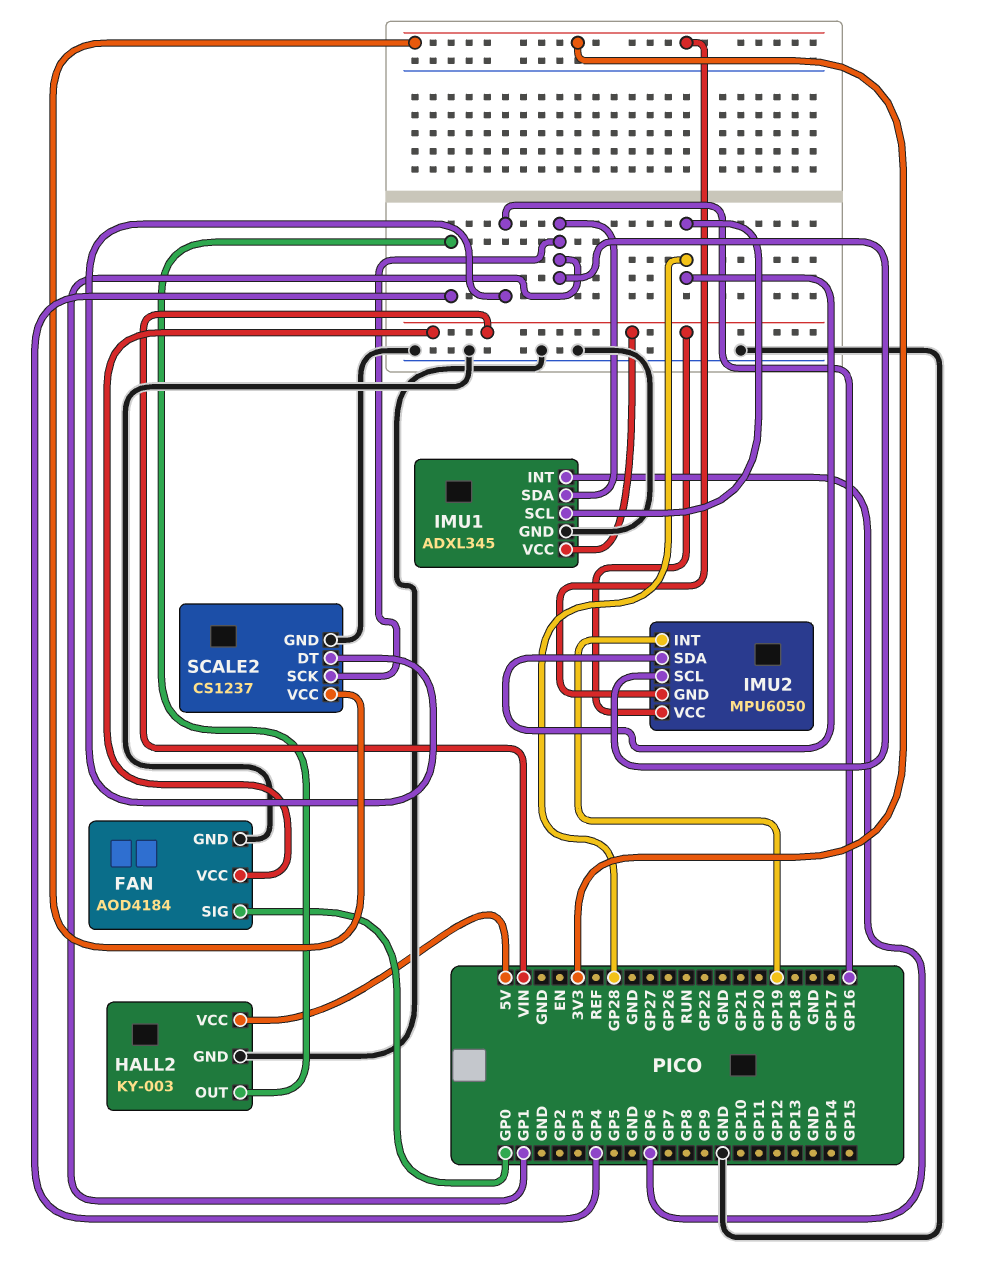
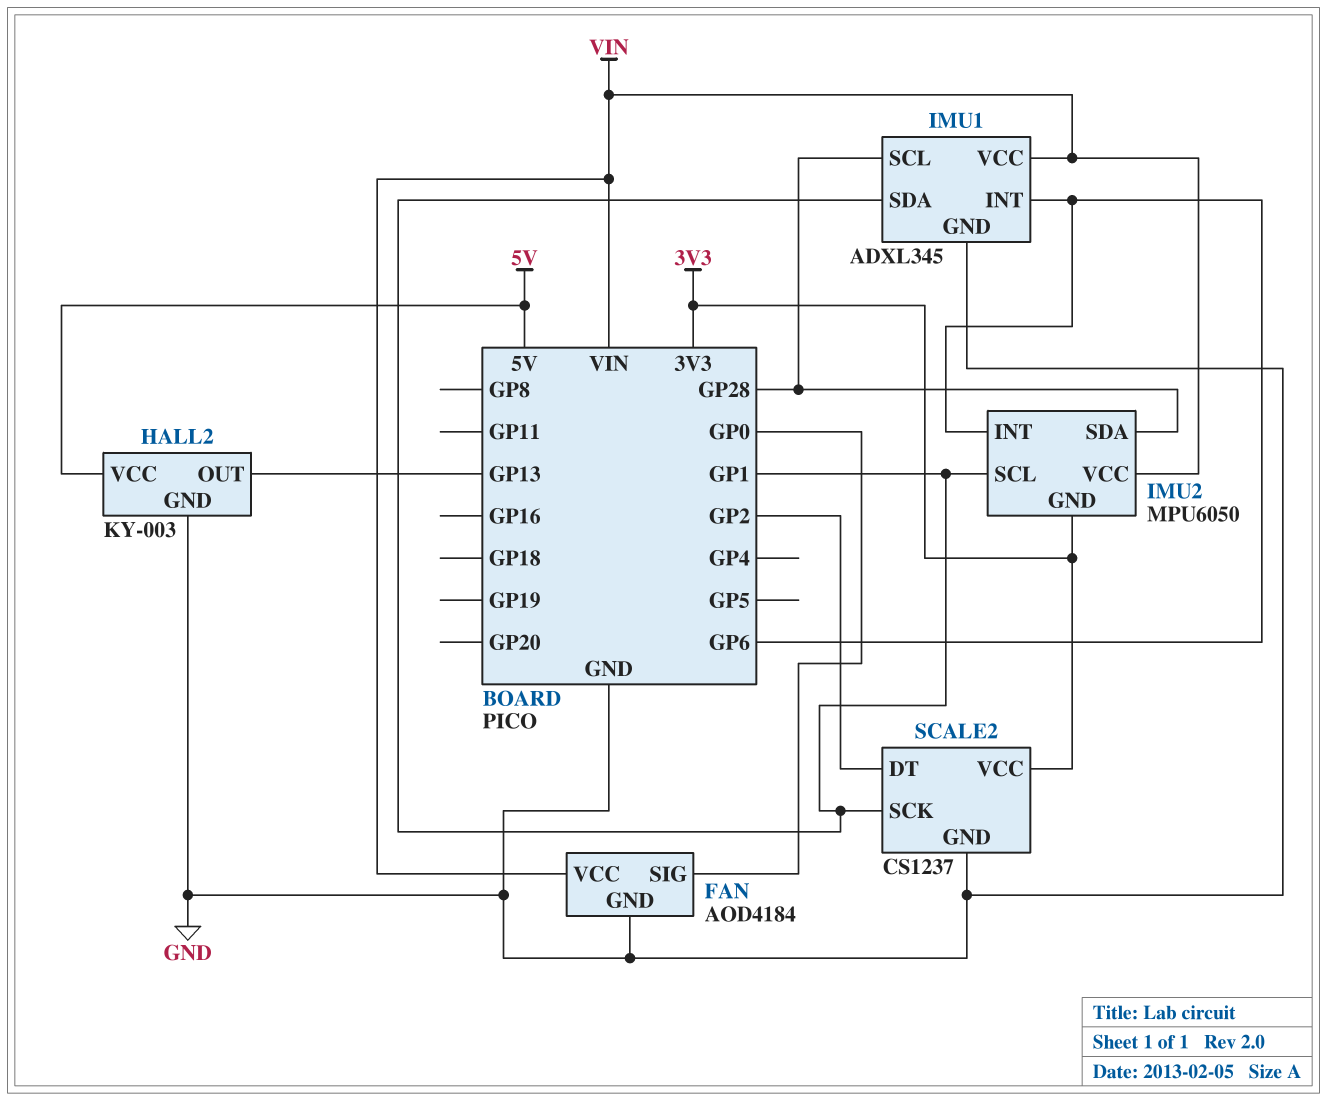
HALL2 pin OUT: GP4 -> GP13
IMU2 pin INT: GP19 -> GP6
SCALE2 pin DT: GP16 -> GP2

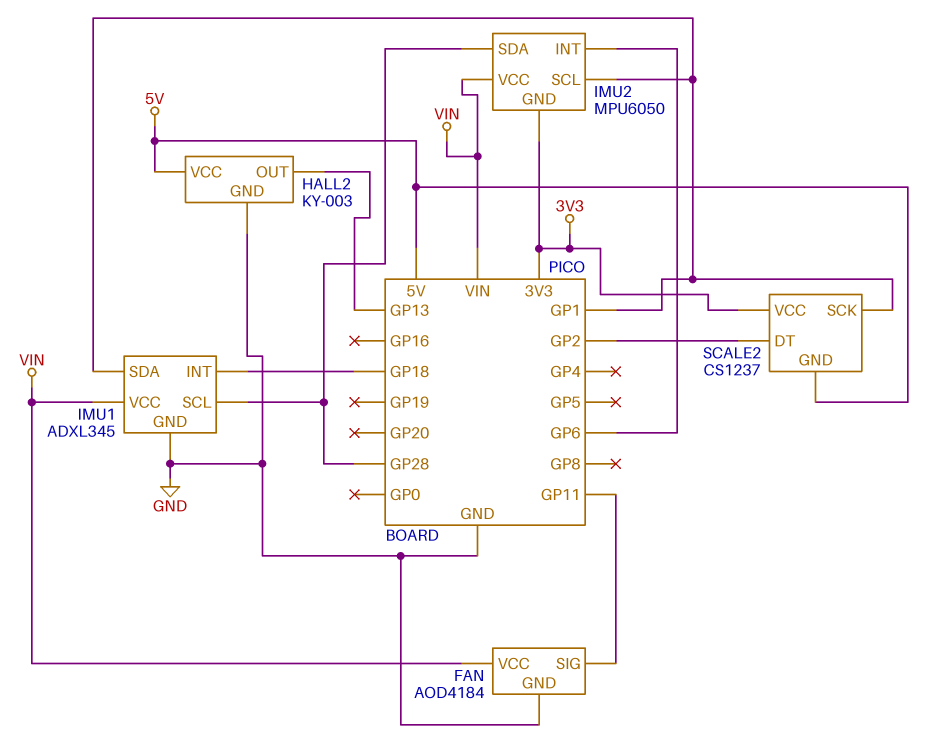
FAN pin SIG: GP0 -> GP11
IMU1 pin INT: GP6 -> GP18
SCALE2 pin GND: GND -> 5V

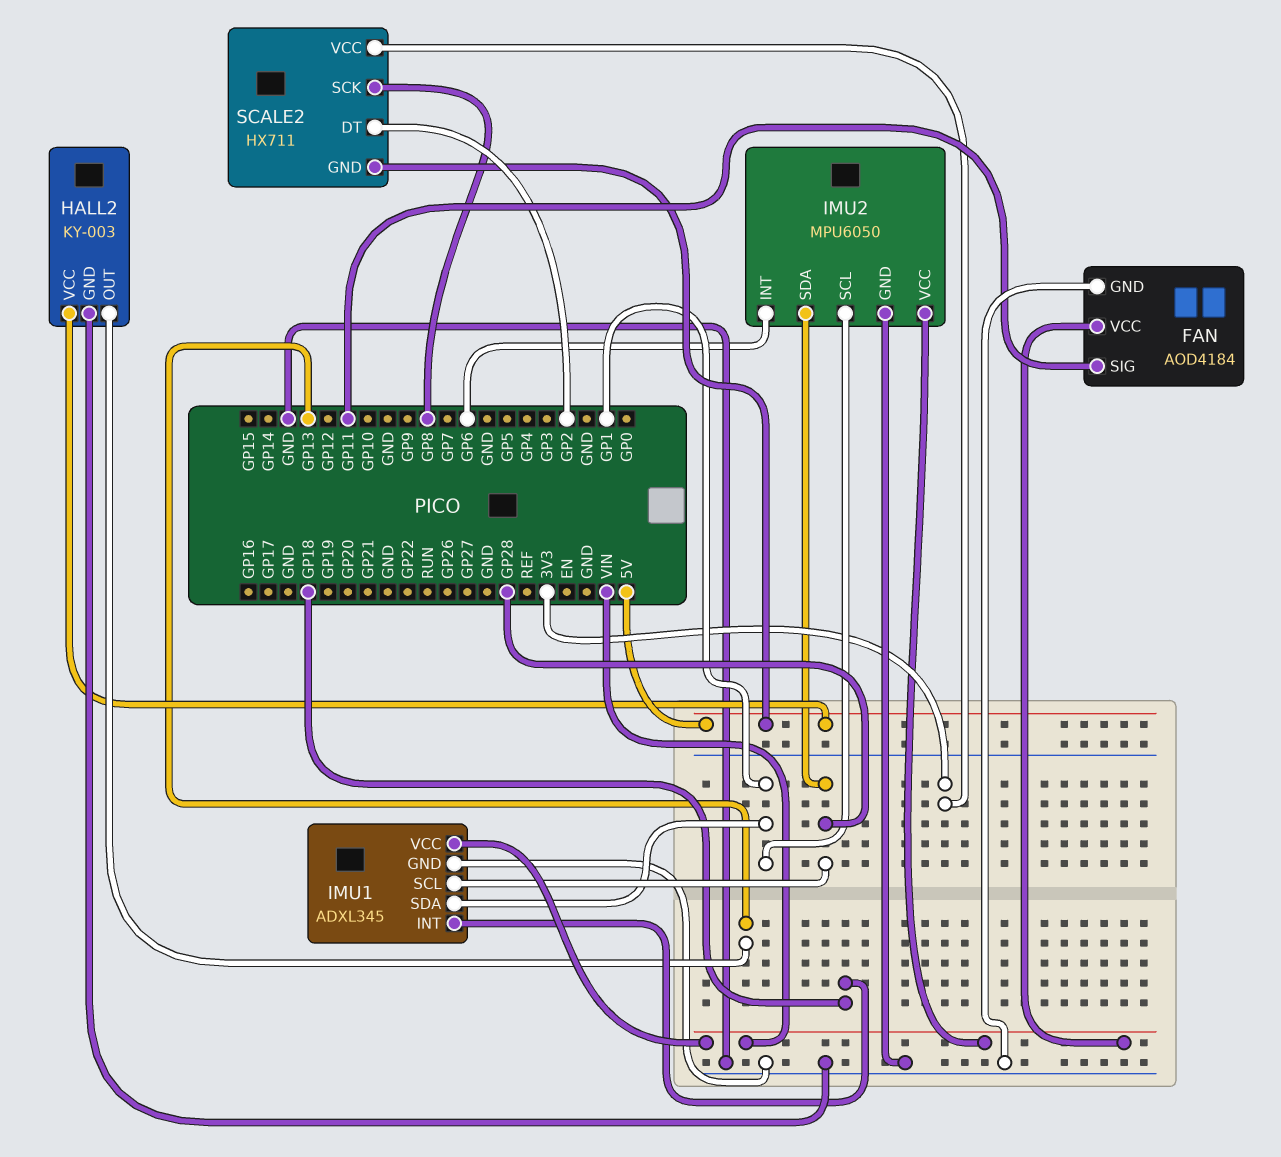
IMU2 pin GND: 3V3 -> GND
SCALE2: CS1237 -> HX711
SCALE2 pin SCK: GP1 -> GP8

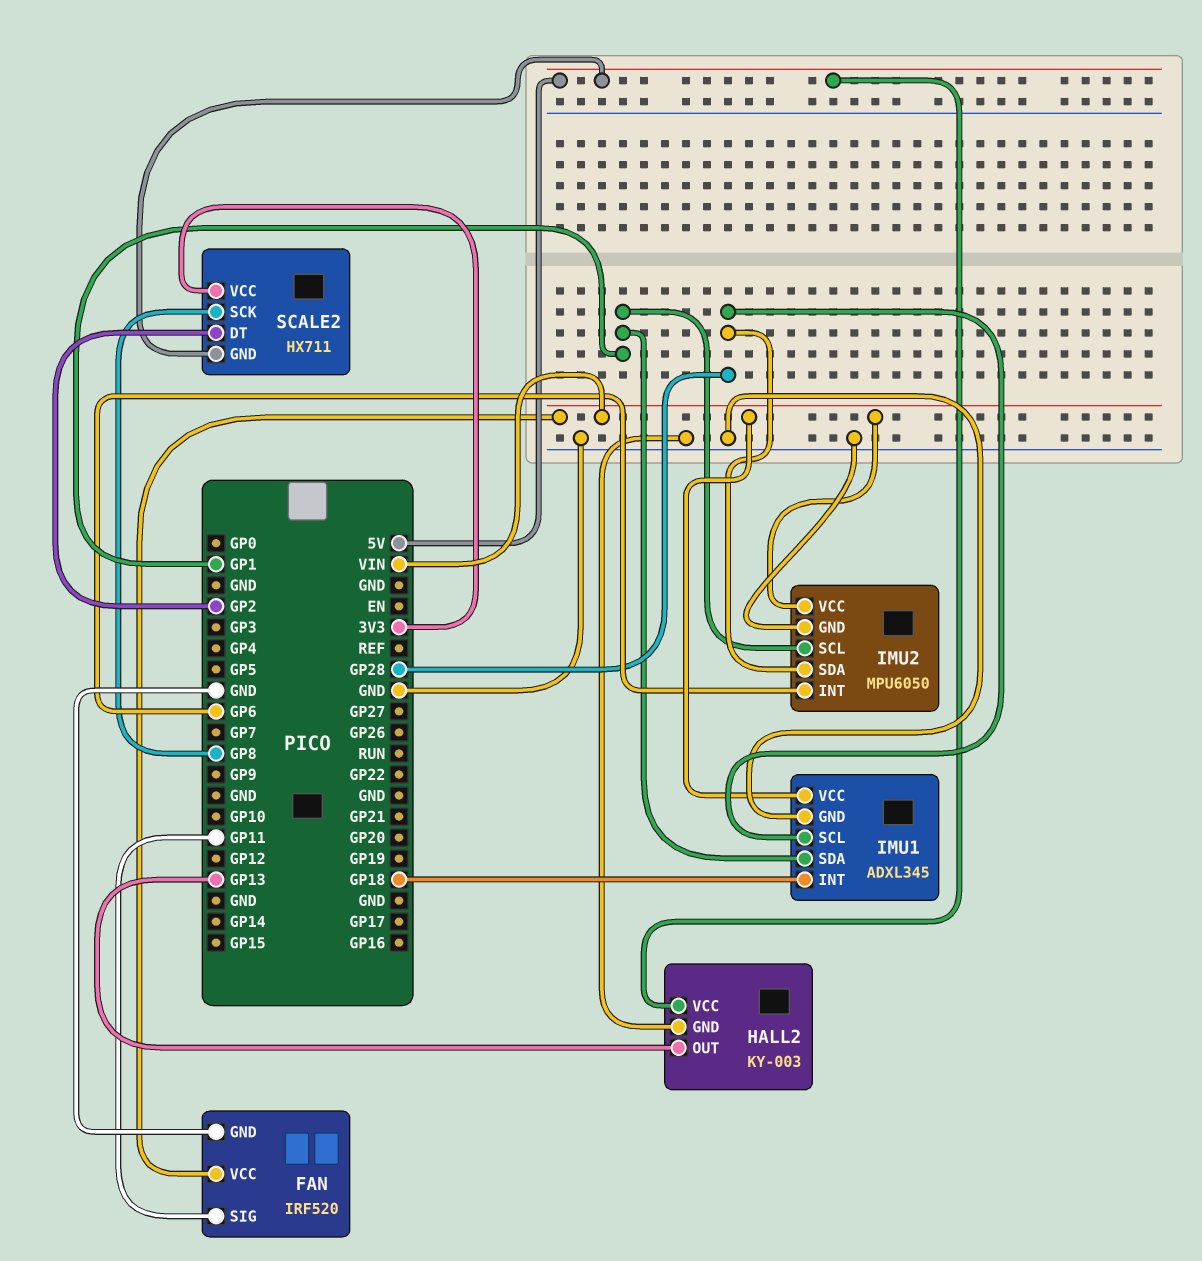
FAN: AOD4184 -> IRF520

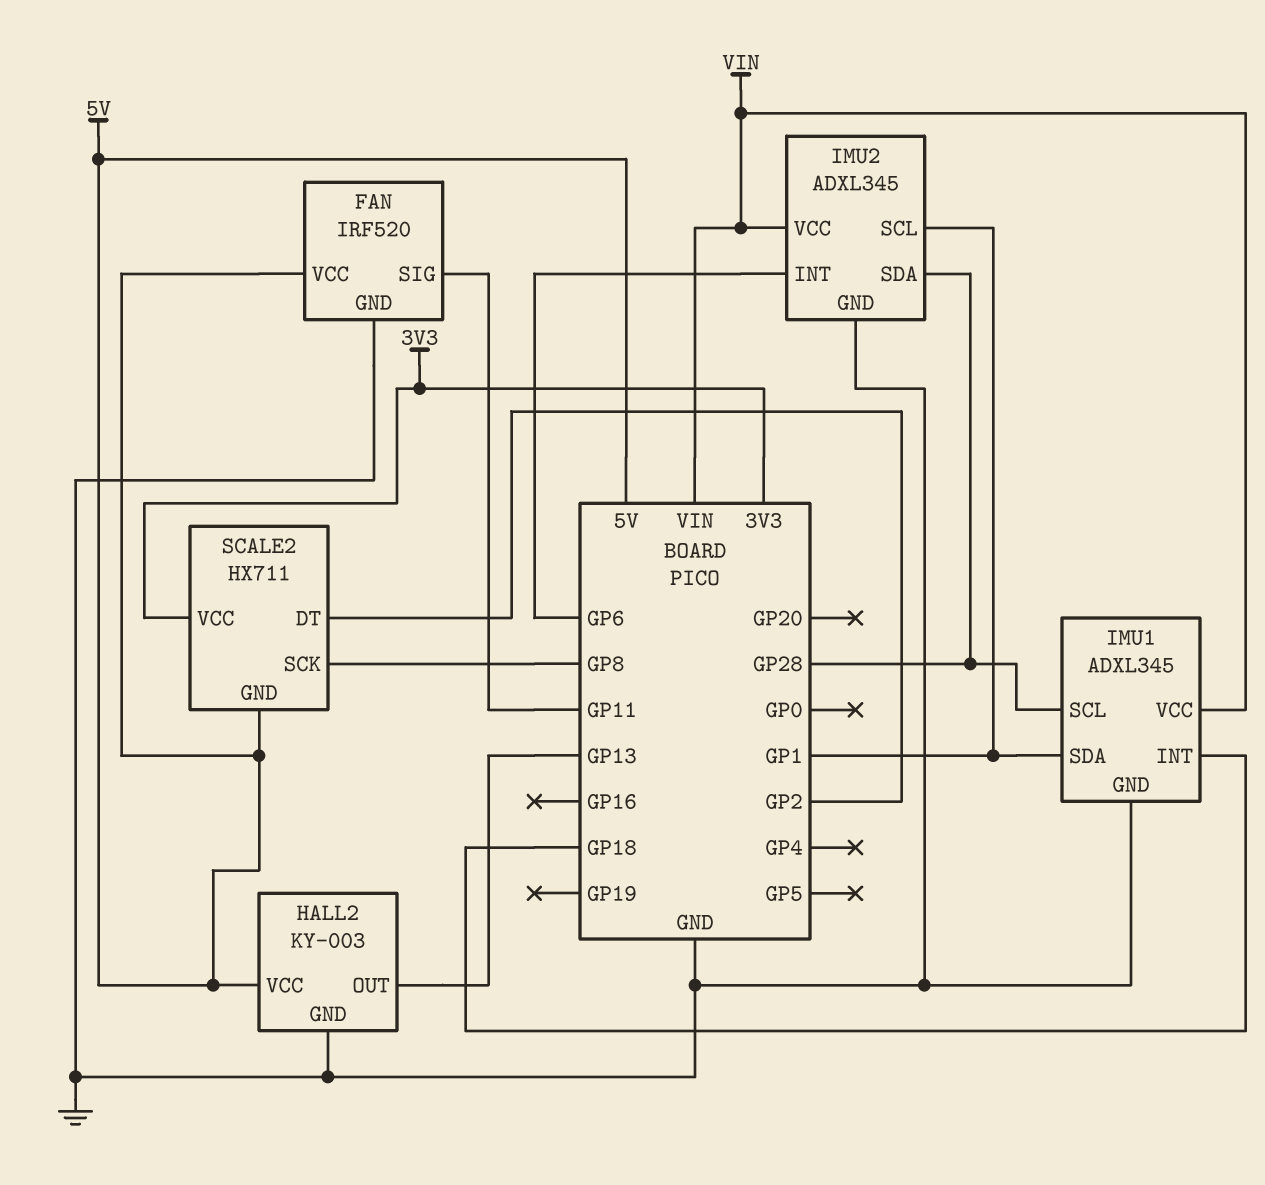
FAN pin VCC: VIN -> 5V
IMU2: MPU6050 -> ADXL345

